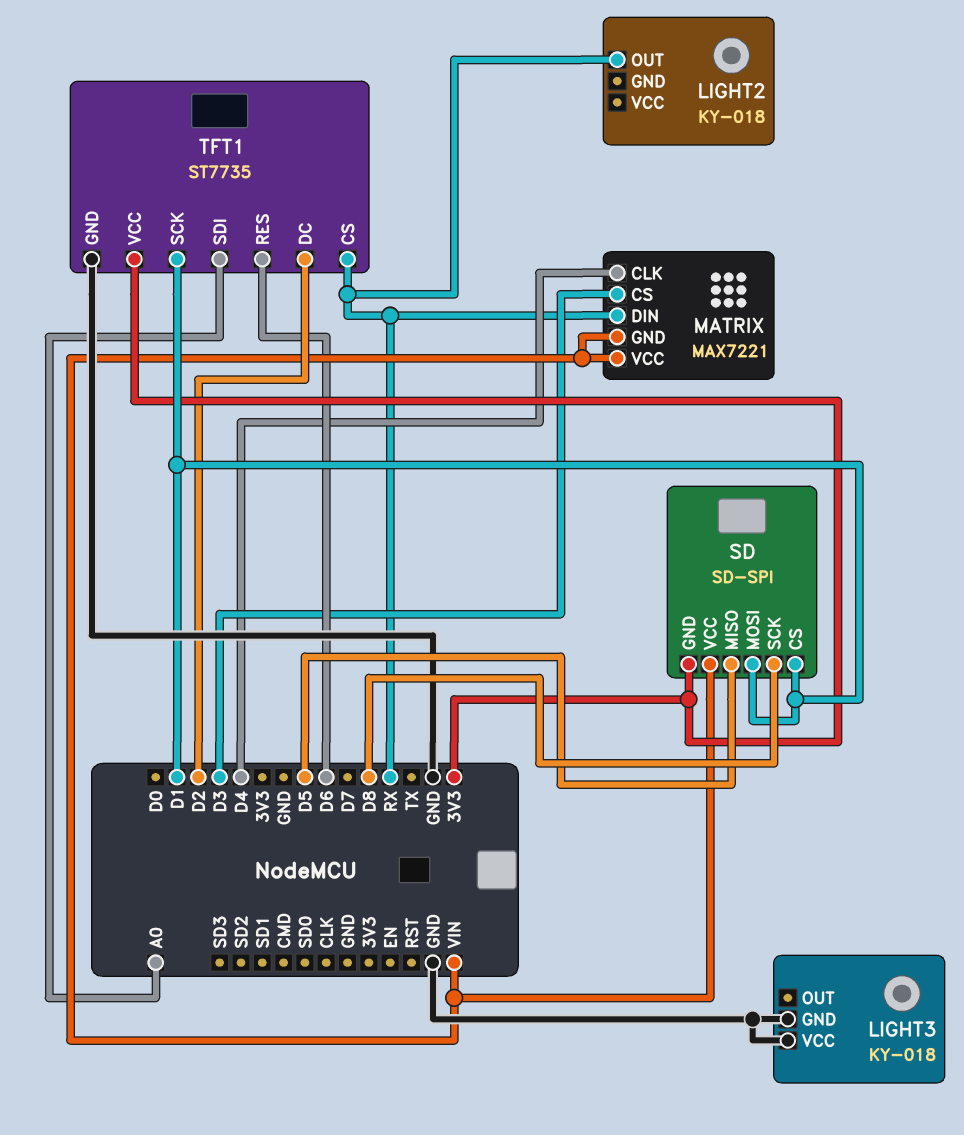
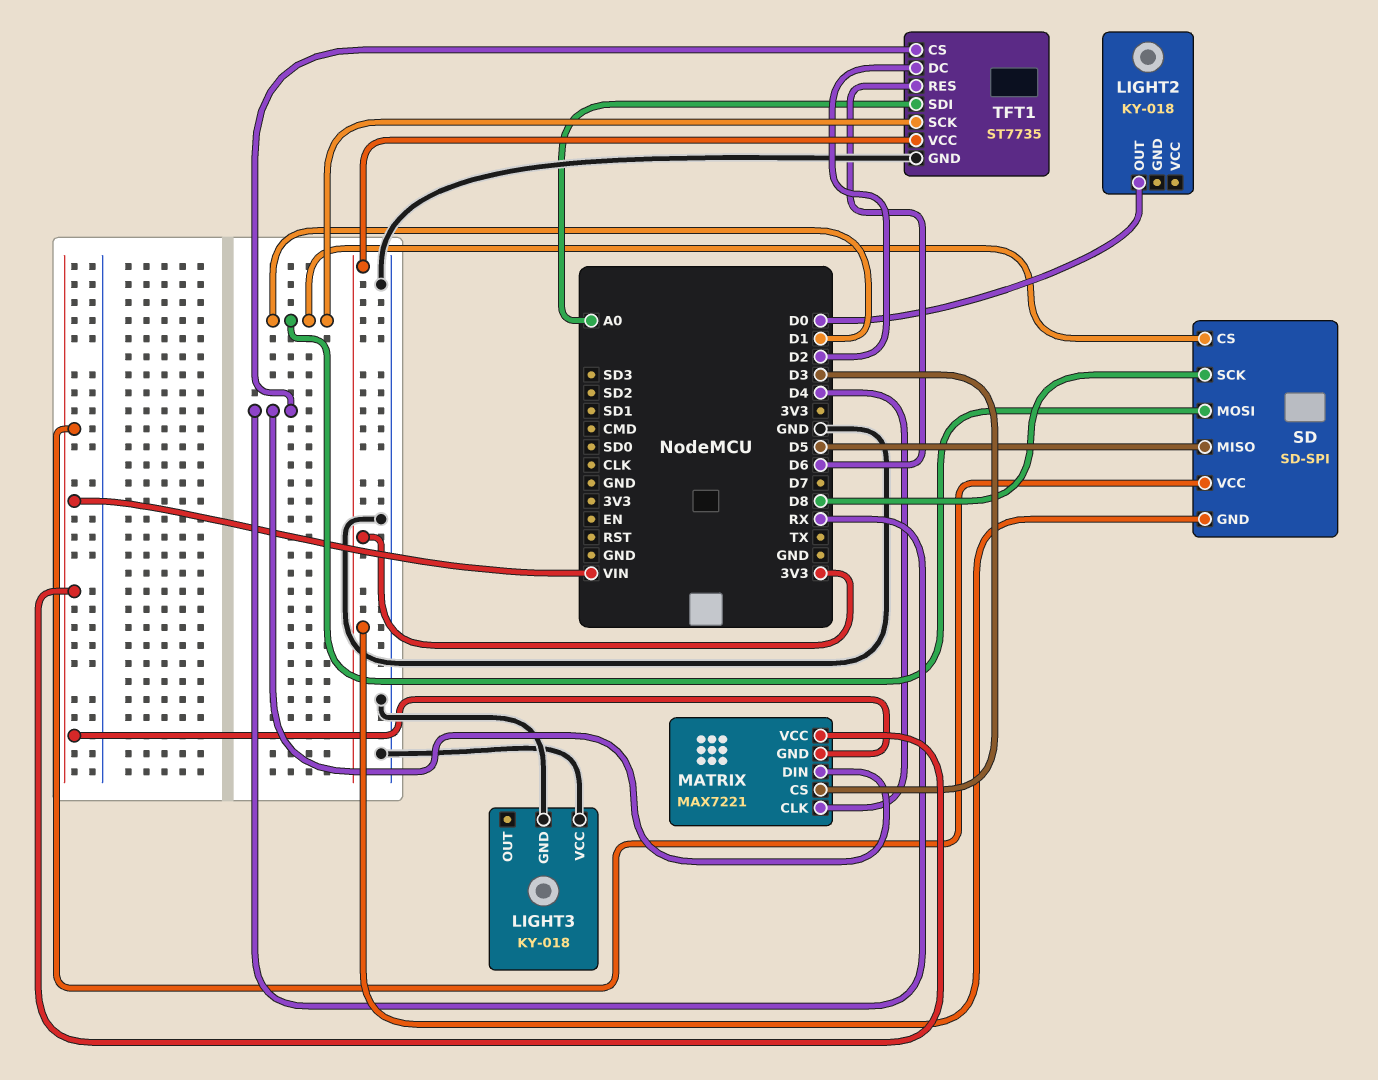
LIGHT2 pin OUT: RX -> D0

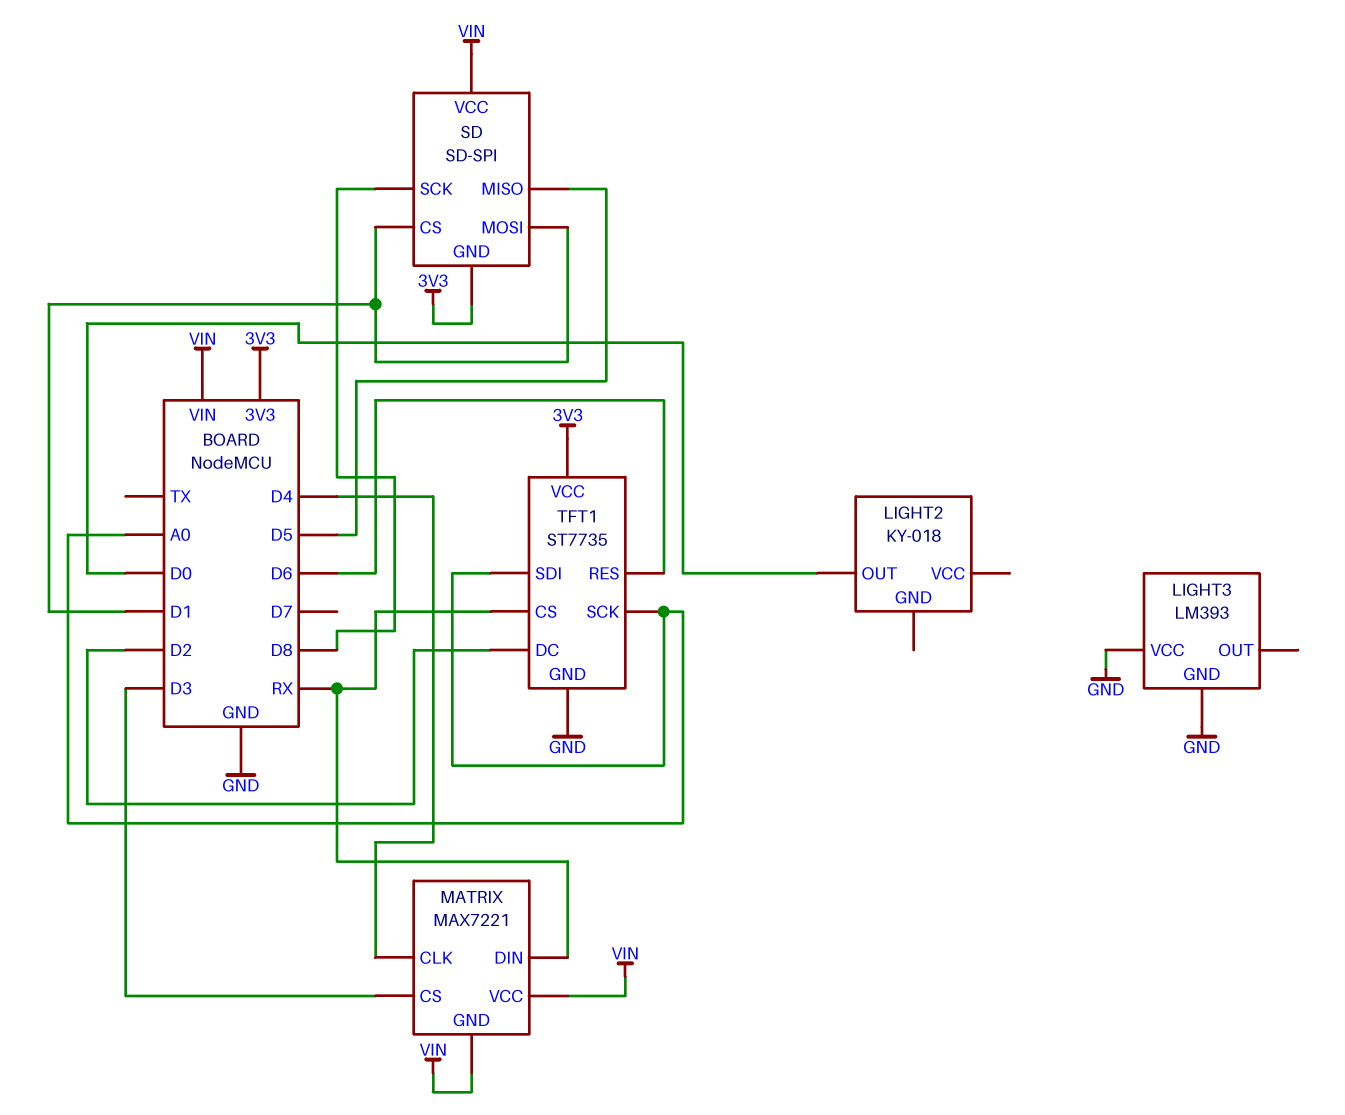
LIGHT3: KY-018 -> LM393
TFT1 pin SCK: D1 -> A0

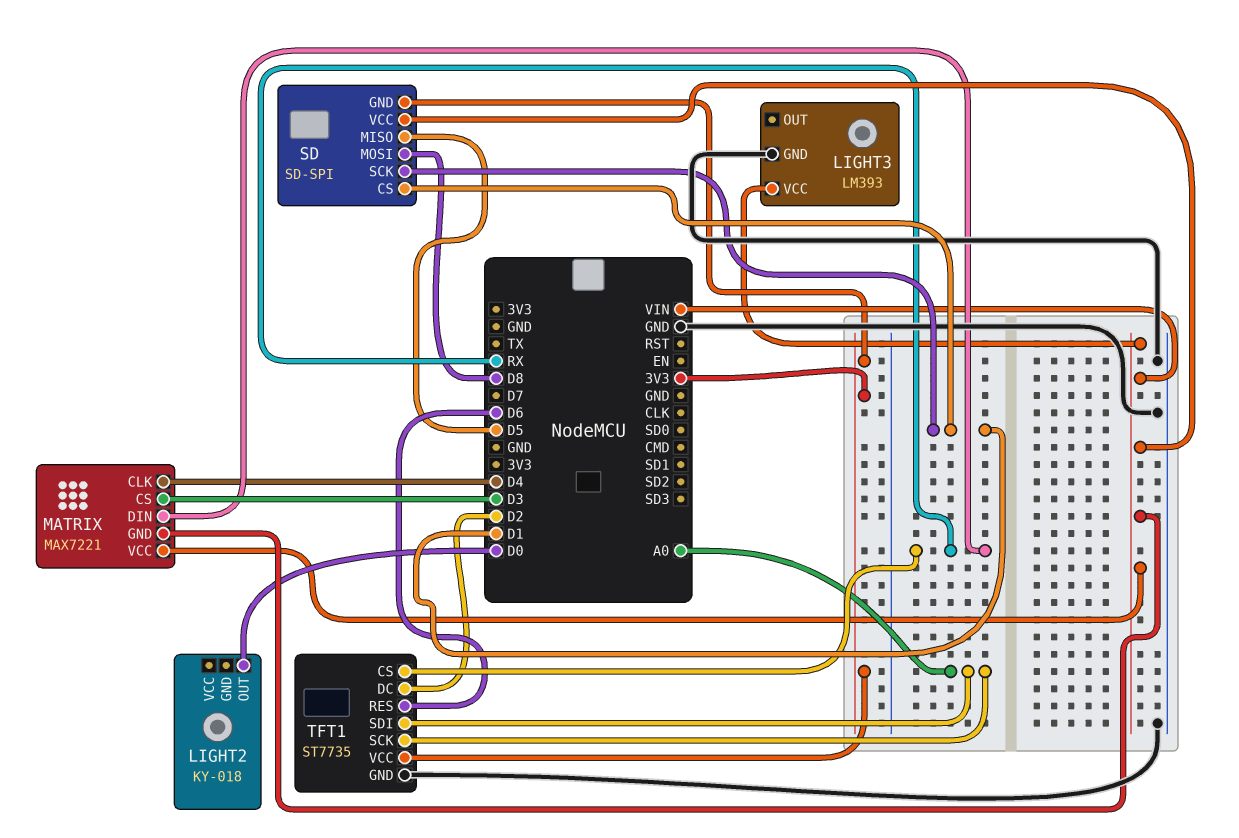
LIGHT3 pin VCC: GND -> VIN
SD pin MOSI: D1 -> D8
SD pin SCK: D8 -> D1

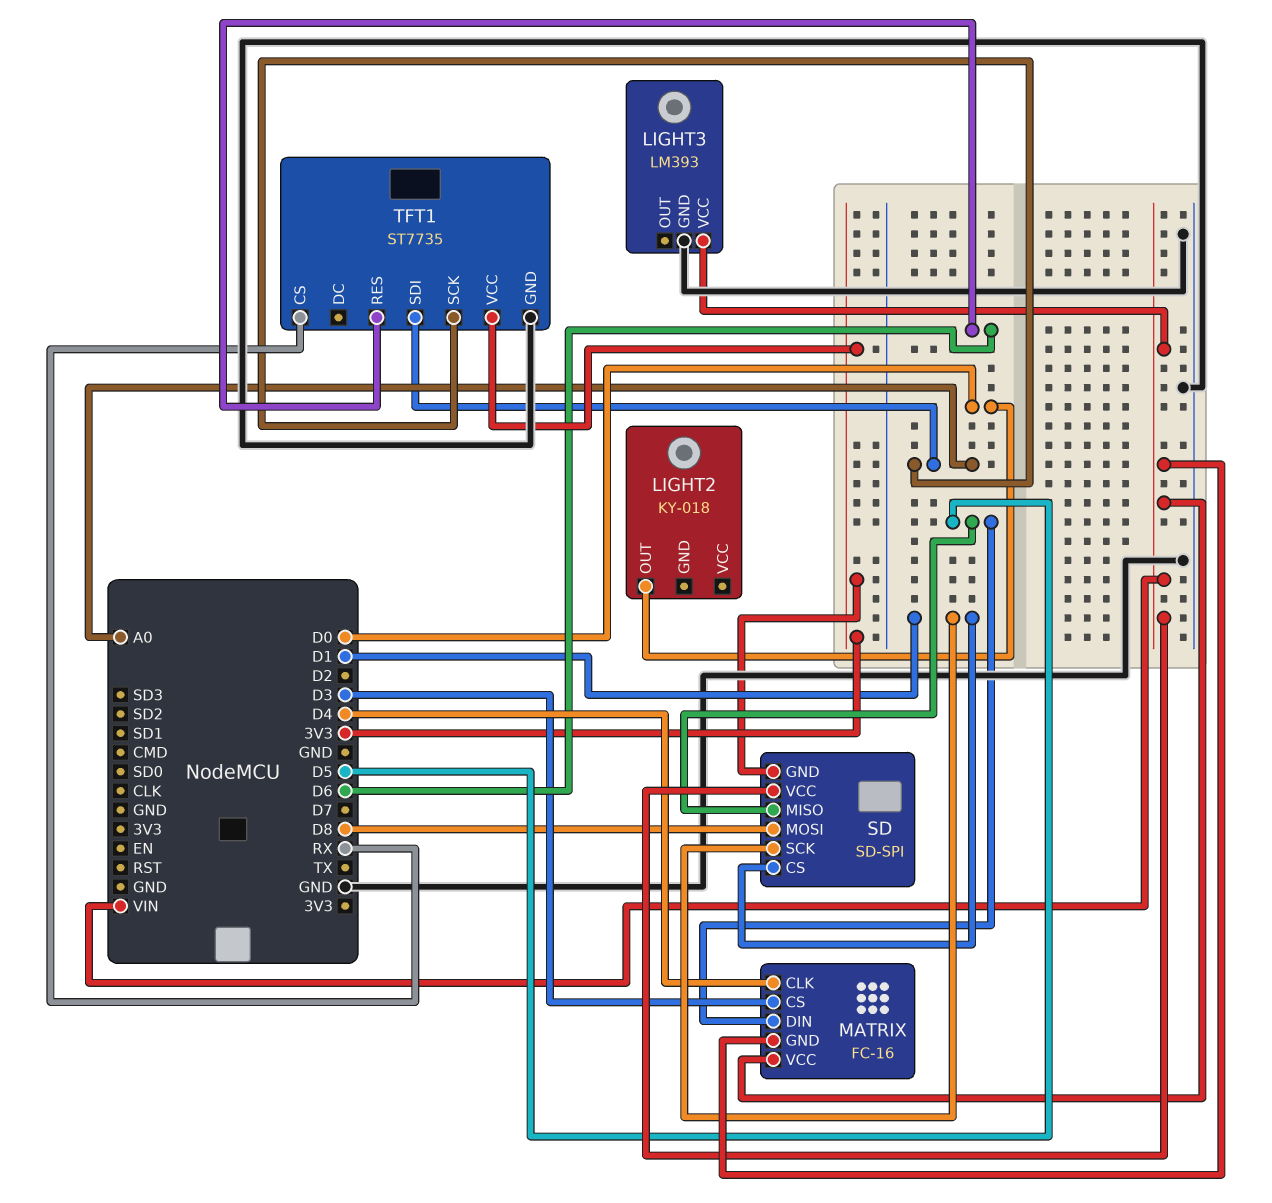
MATRIX: MAX7221 -> FC-16
MATRIX pin DIN: RX -> D5
TFT1 pin DC: D2 -> none

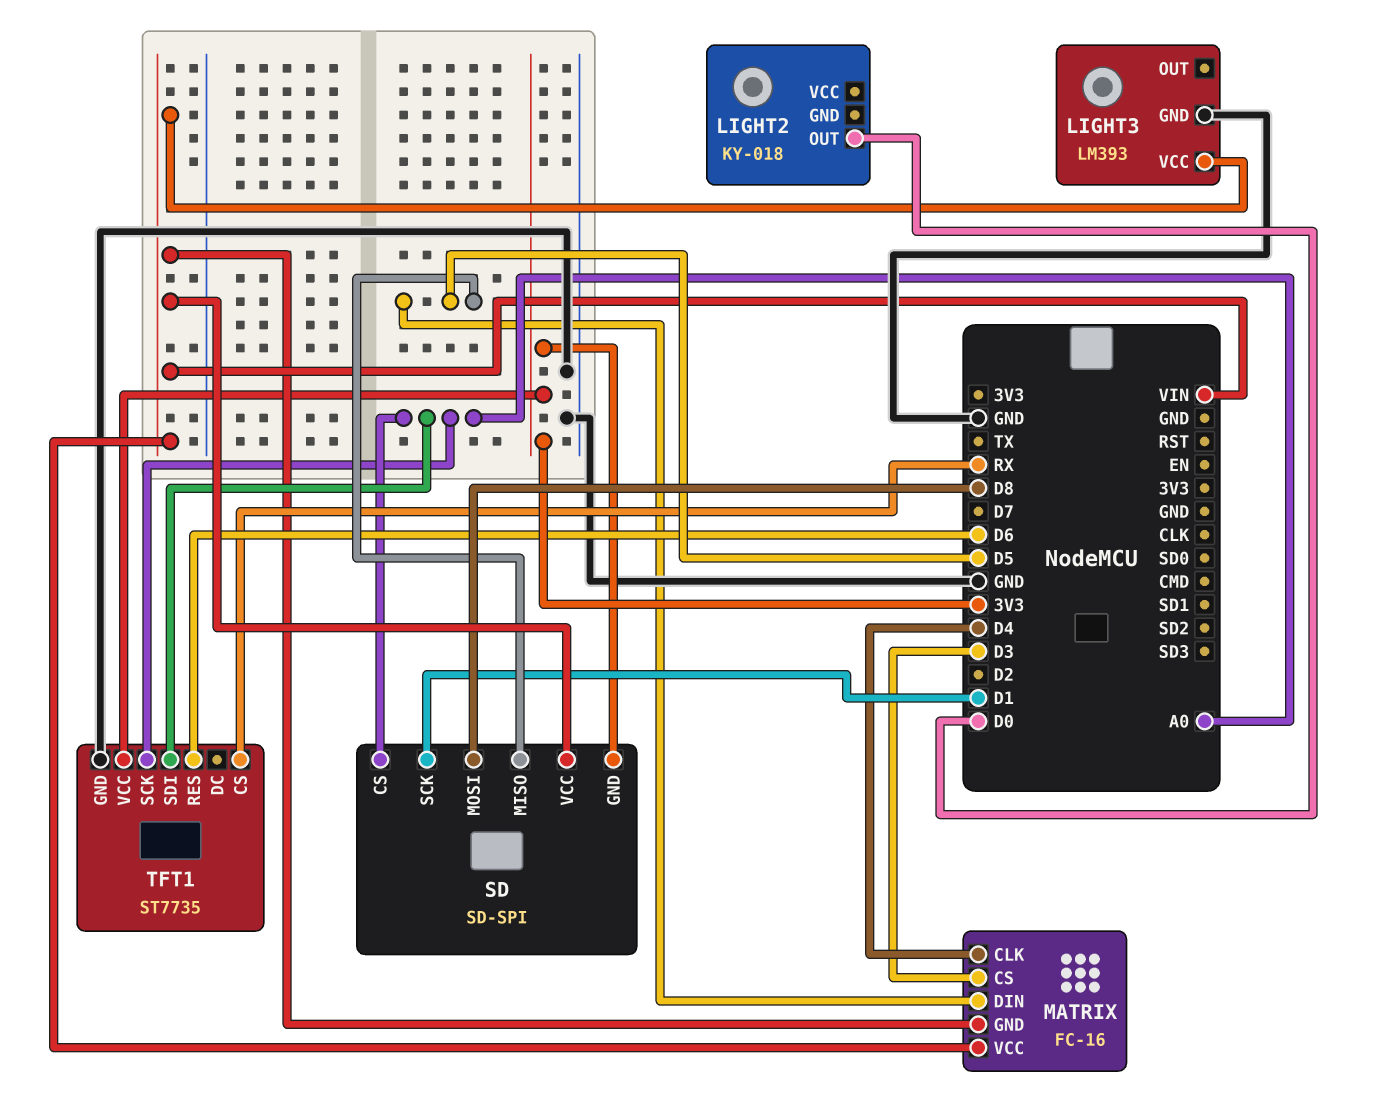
SD pin CS: D1 -> A0

